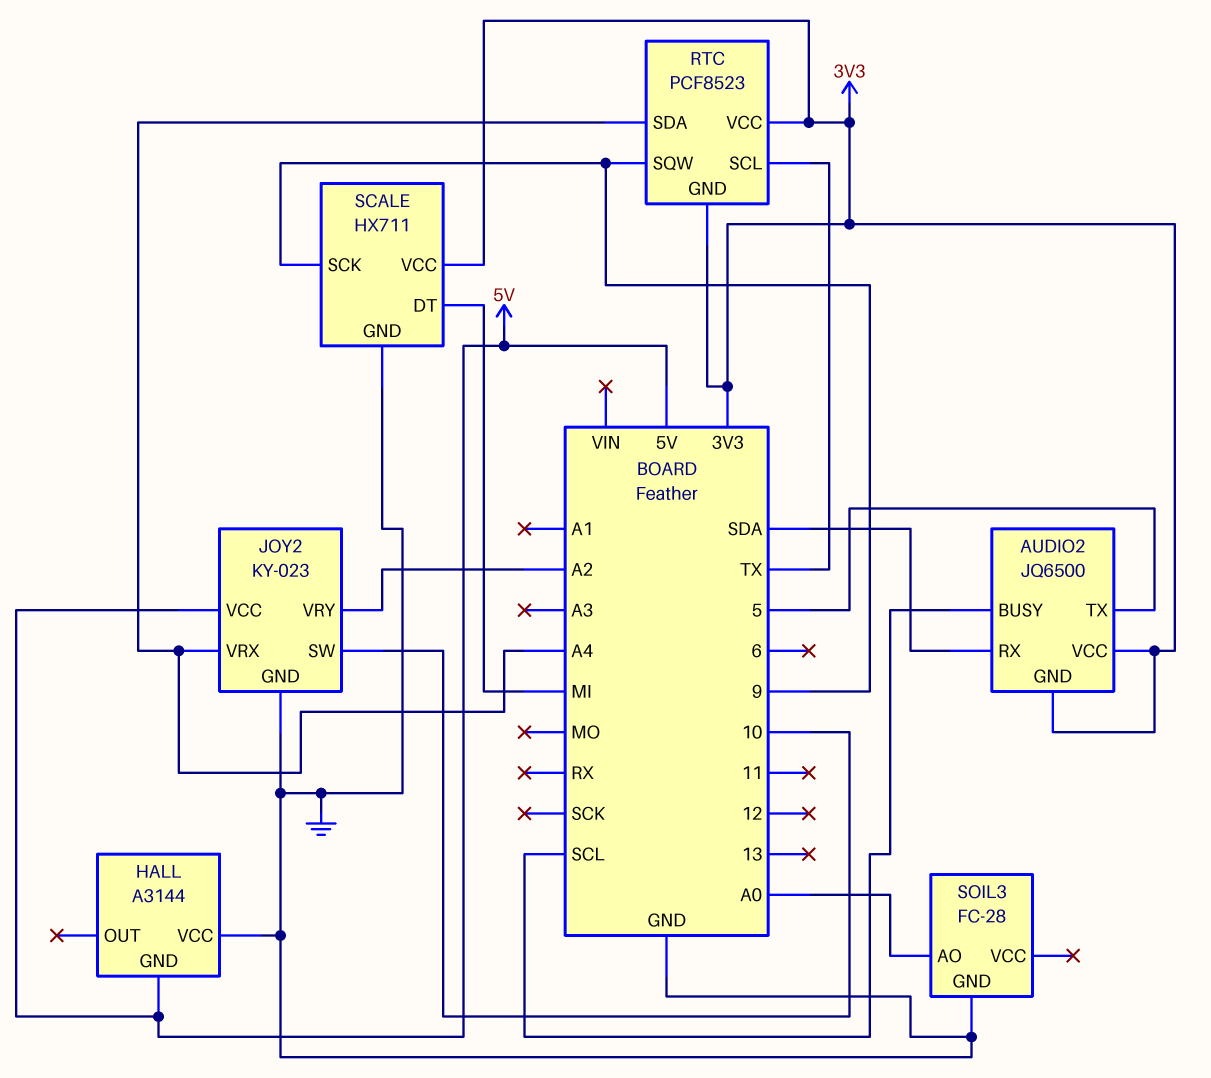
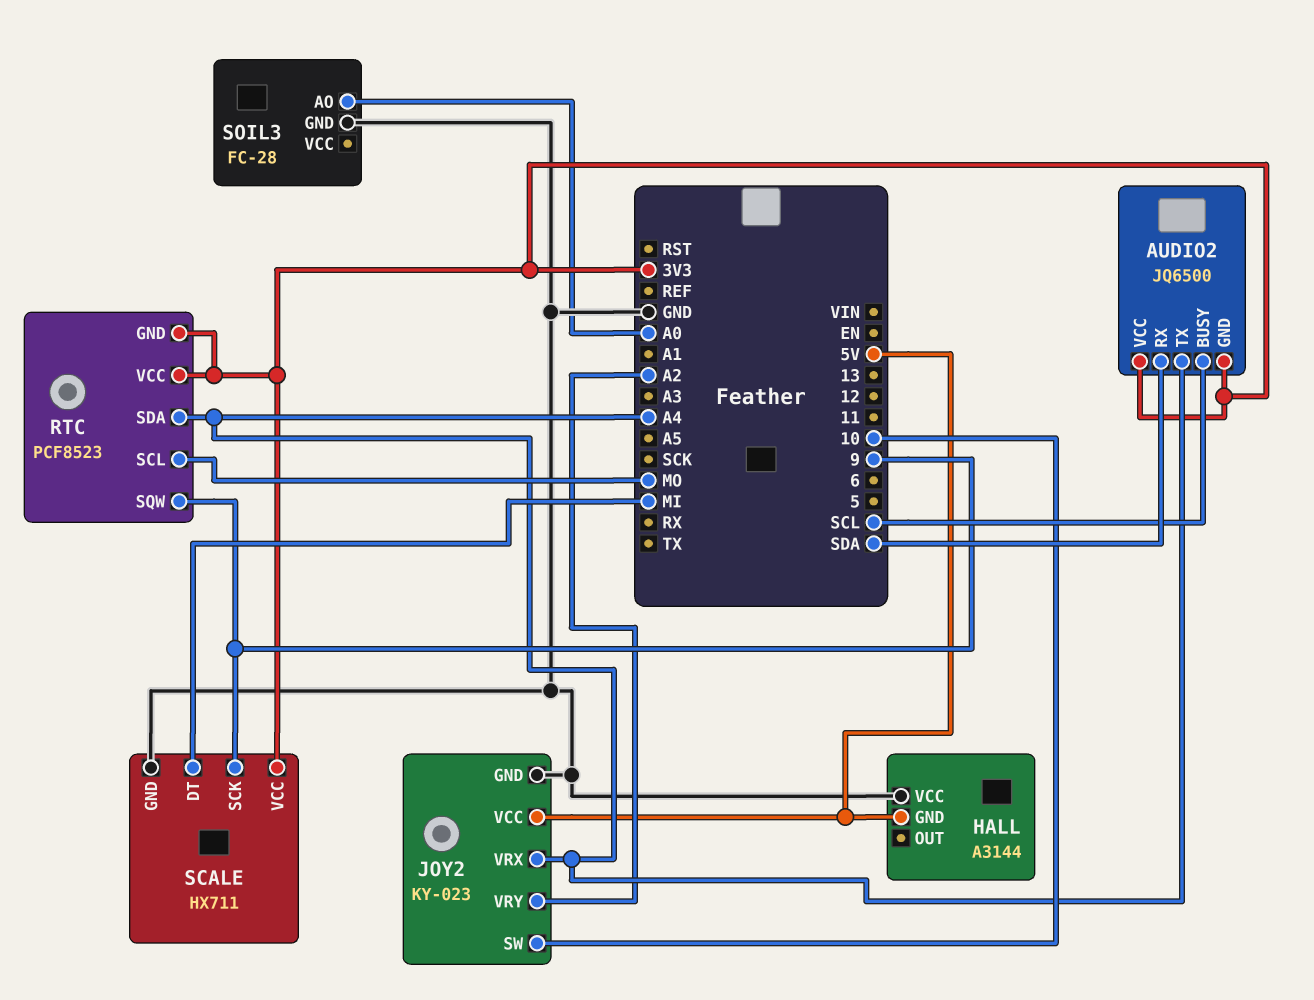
AUDIO2 pin TX: 5 -> A4
RTC pin SCL: TX -> MO

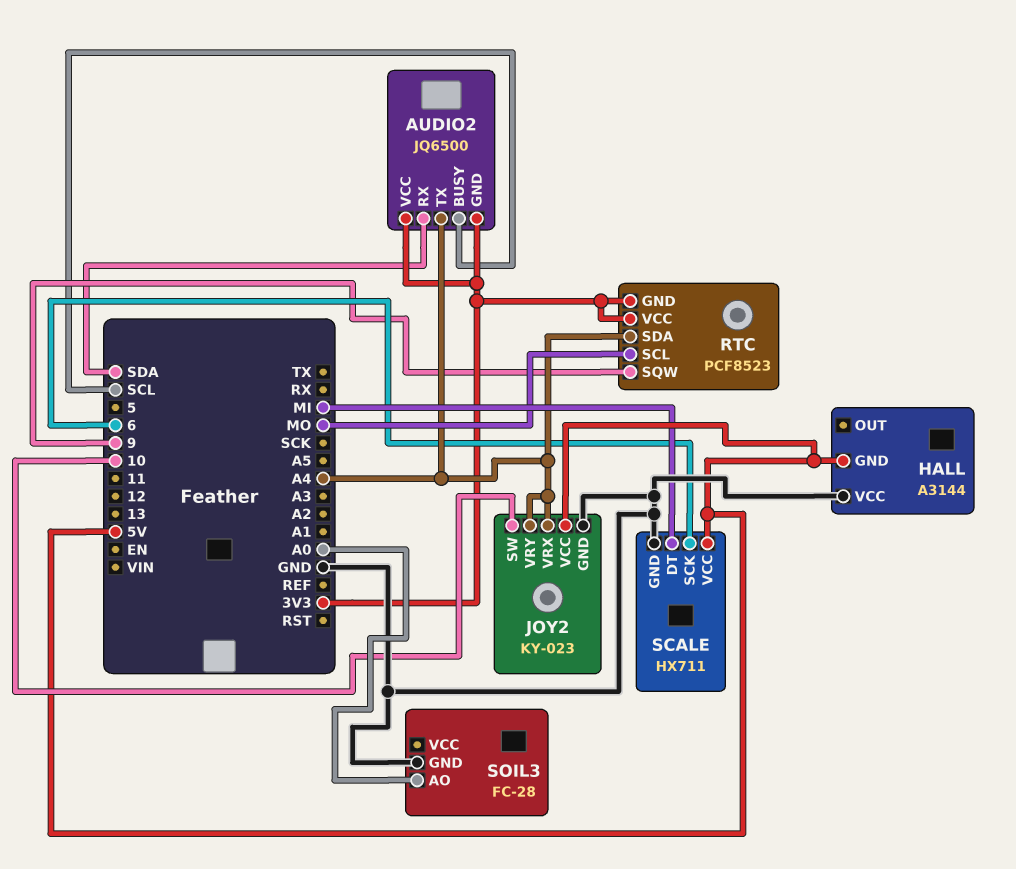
JOY2 pin VRY: A2 -> A4
SCALE pin SCK: 9 -> 6
SCALE pin VCC: 3V3 -> 5V

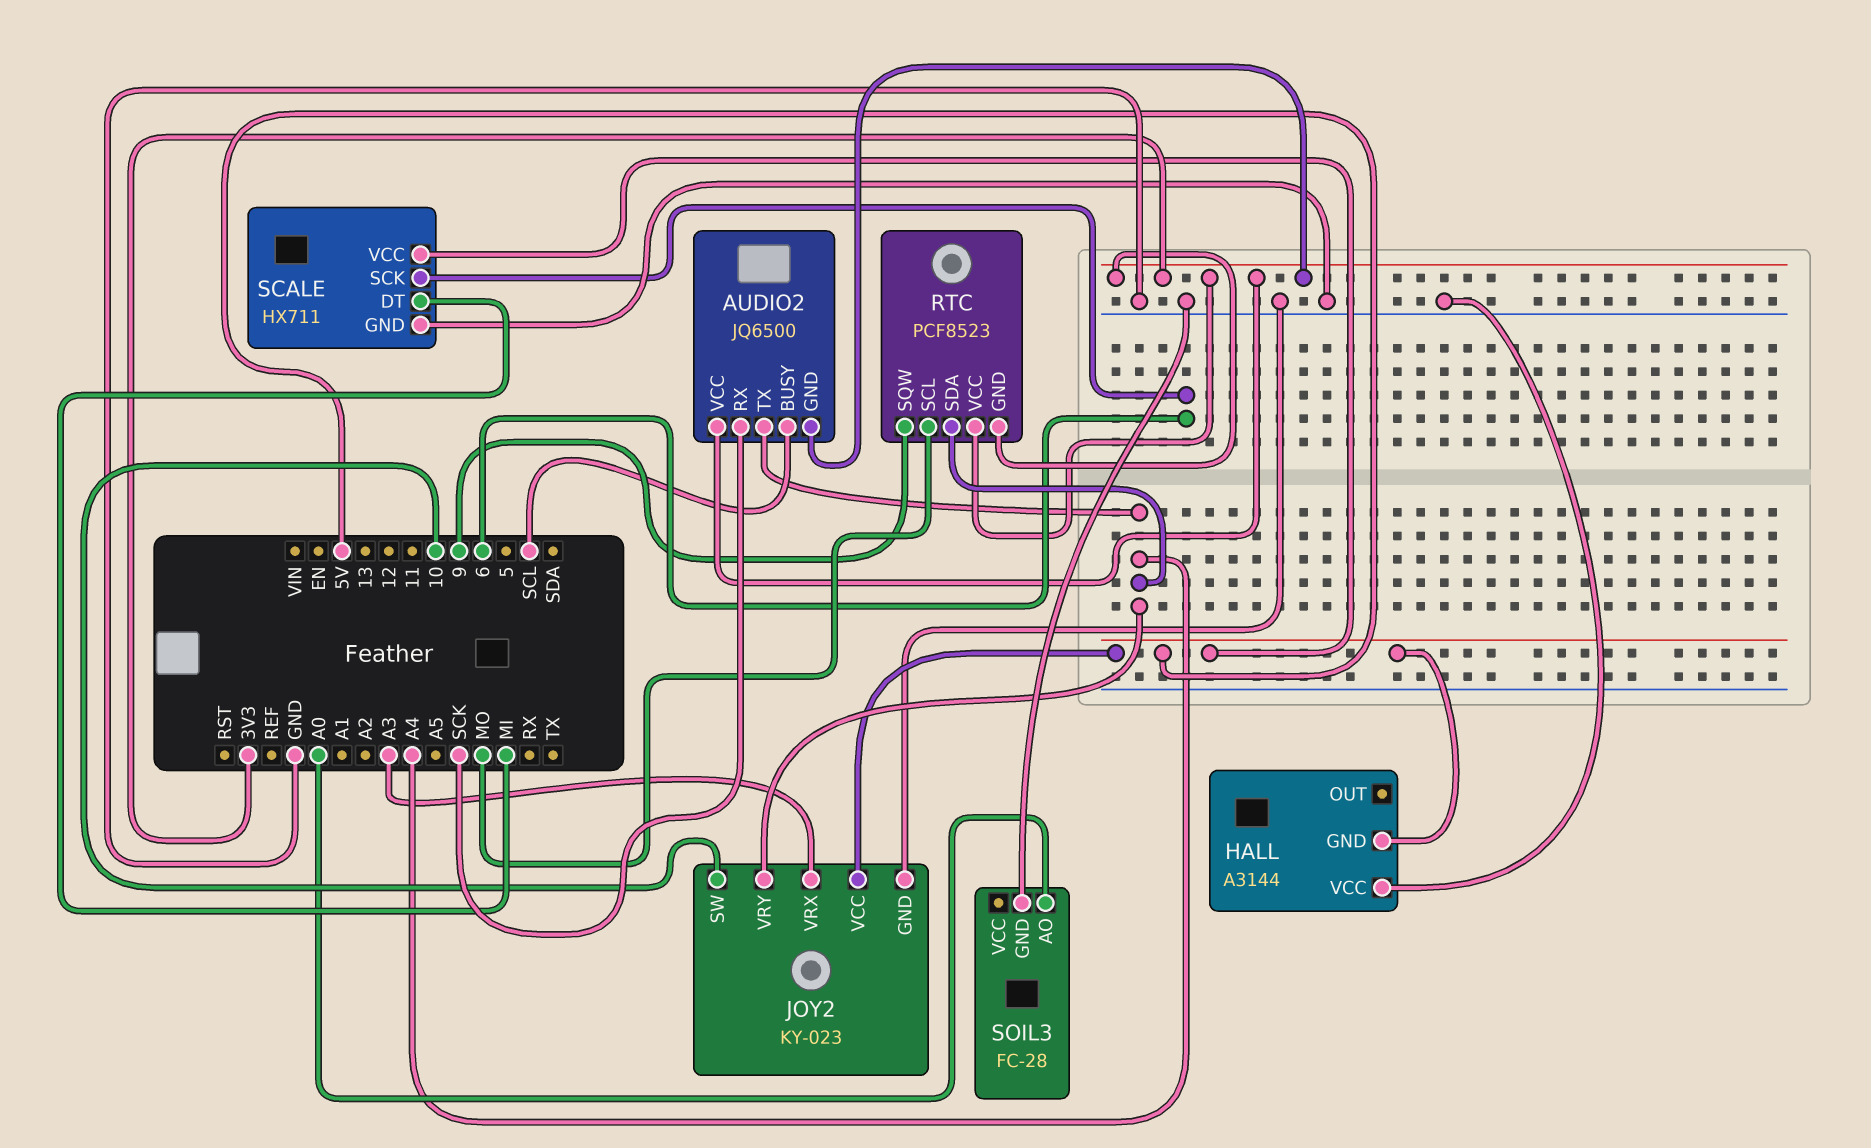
AUDIO2 pin RX: SDA -> SCK
JOY2 pin VRX: A4 -> A3

